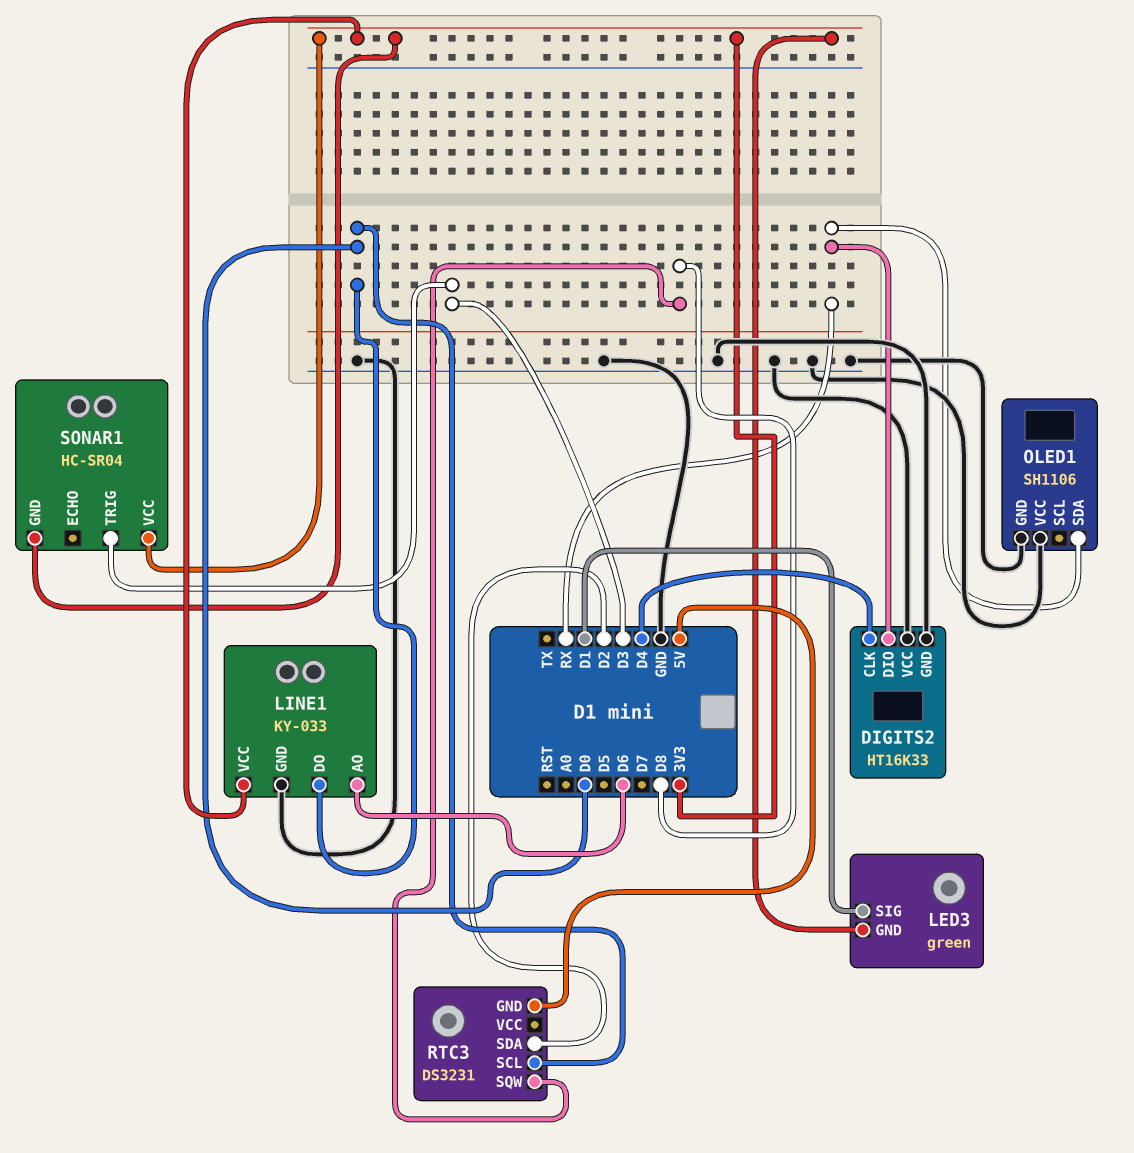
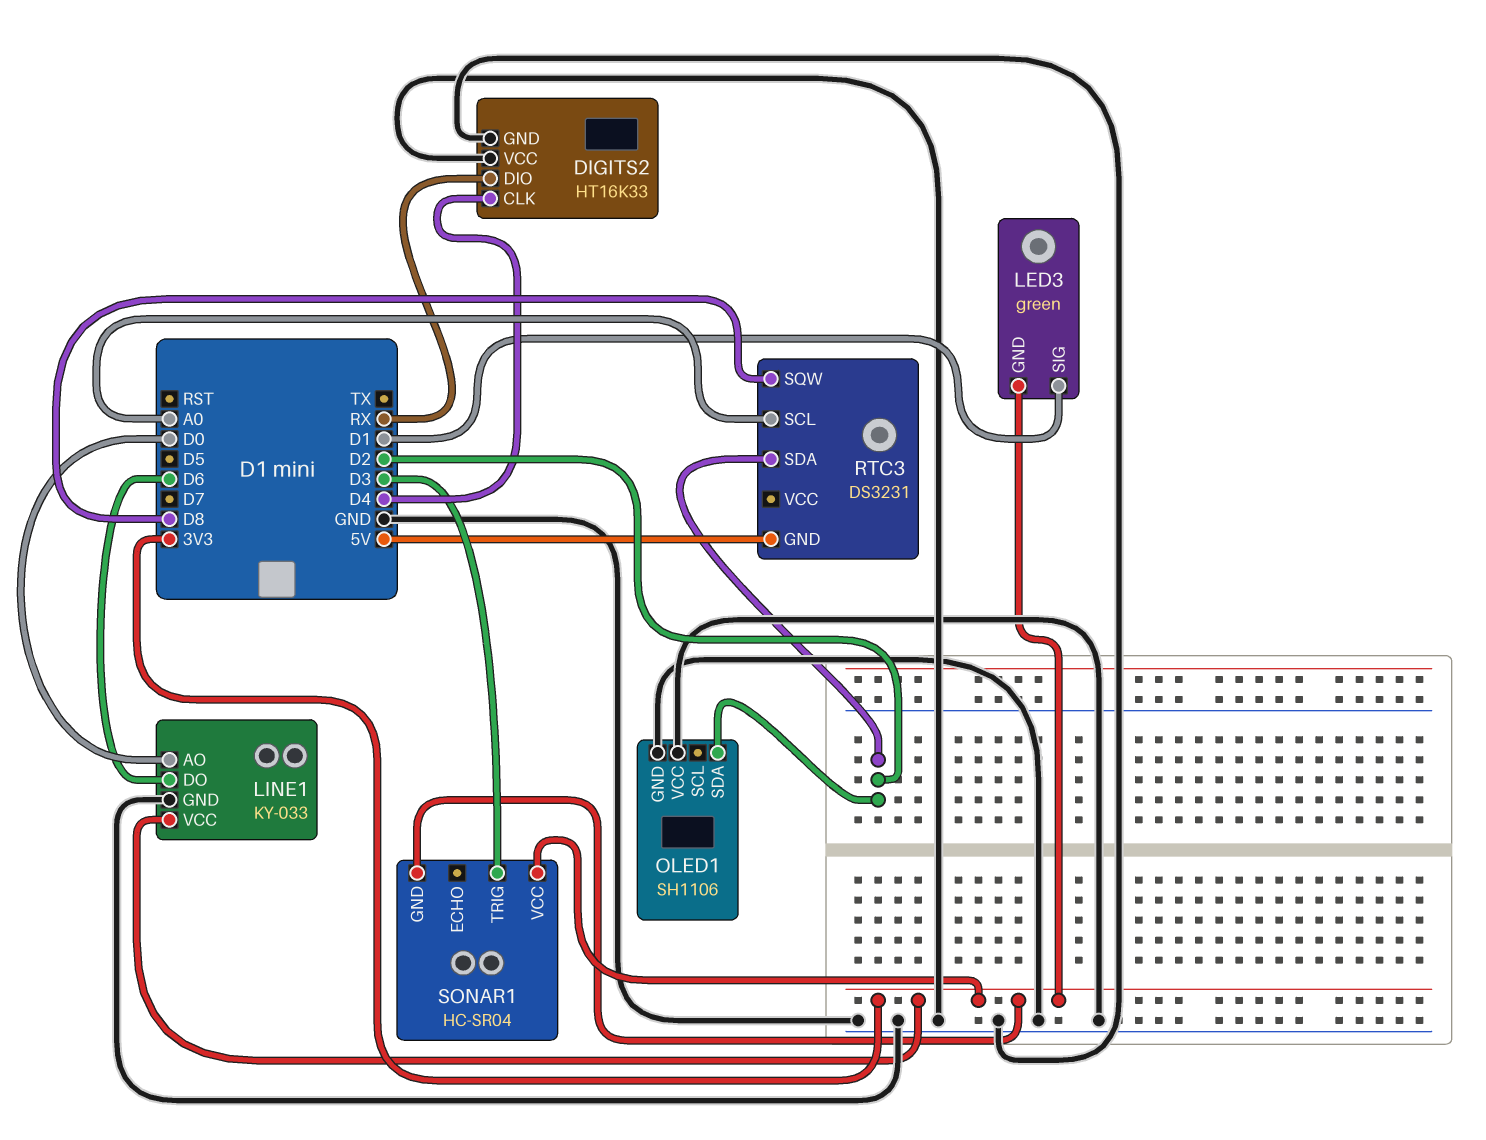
LINE1 pin AO: D6 -> D0
LINE1 pin DO: D0 -> D6
OLED1 pin SDA: RX -> D2
RTC3 pin SCL: D0 -> A0

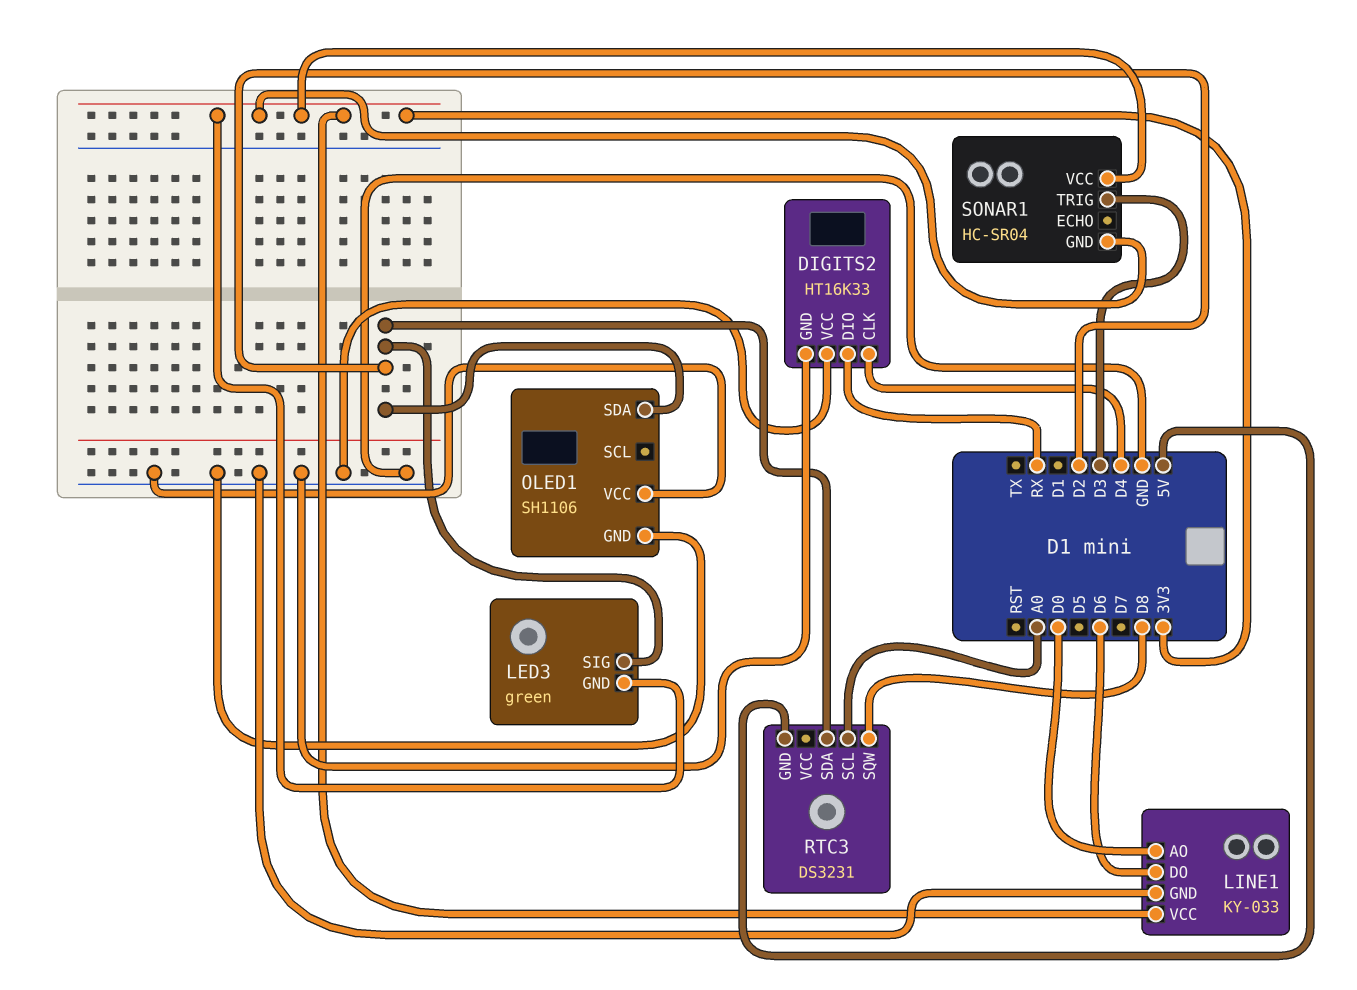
LED3 pin SIG: D1 -> D2

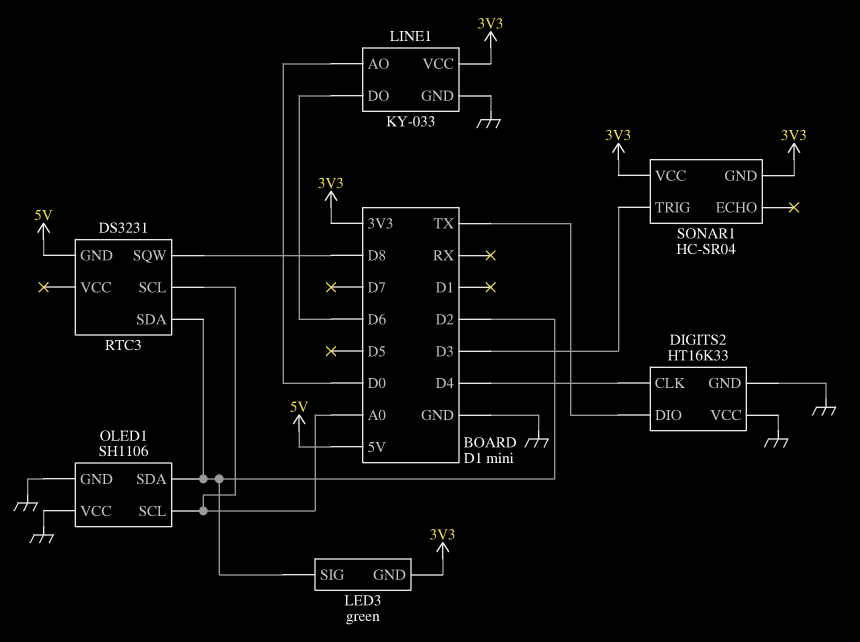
DIGITS2 pin DIO: RX -> TX
OLED1 pin SCL: none -> A0

